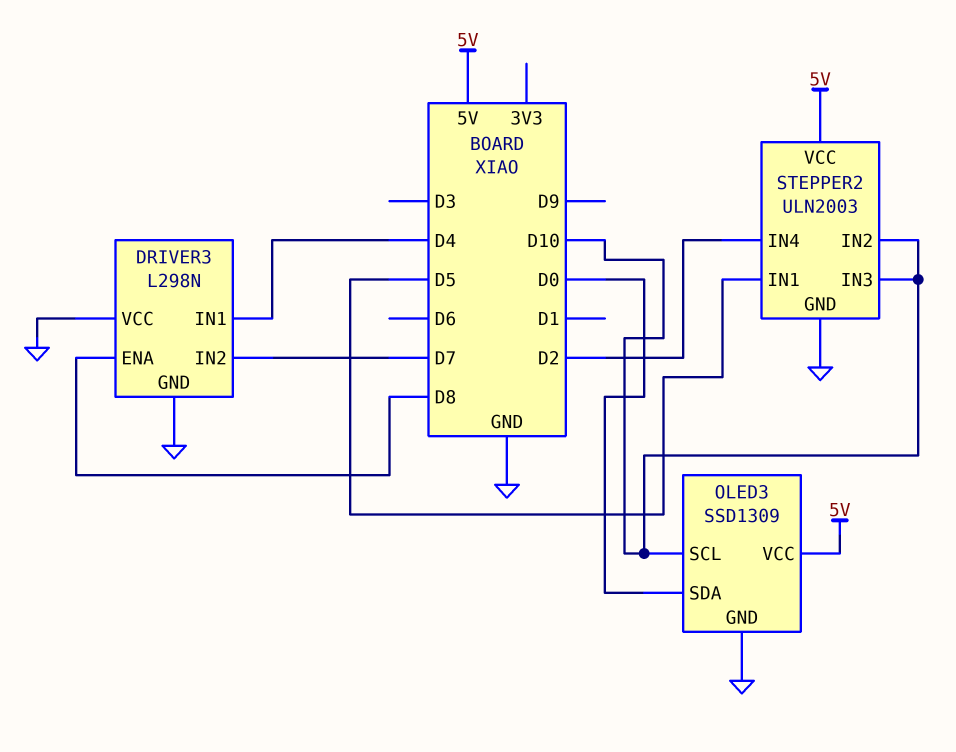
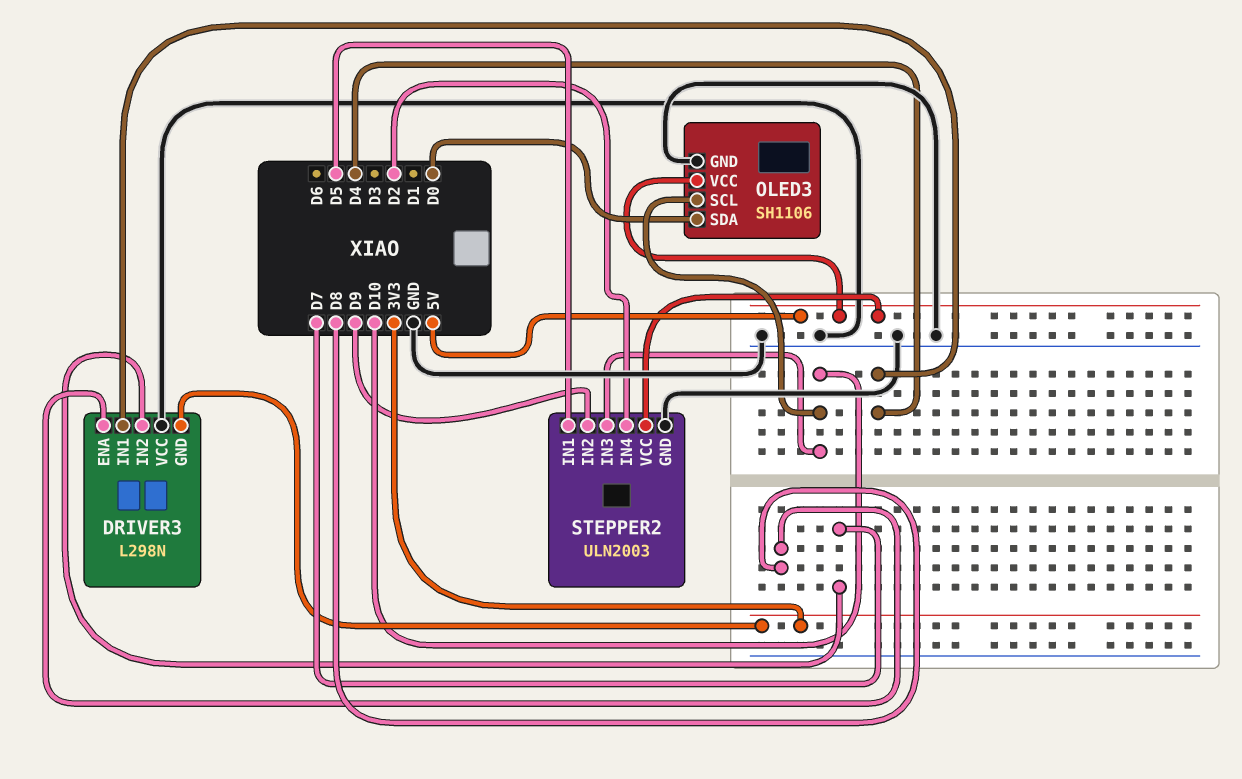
DRIVER3 pin GND: GND -> 3V3
OLED3: SSD1309 -> SH1106
STEPPER2 pin IN2: D10 -> D9

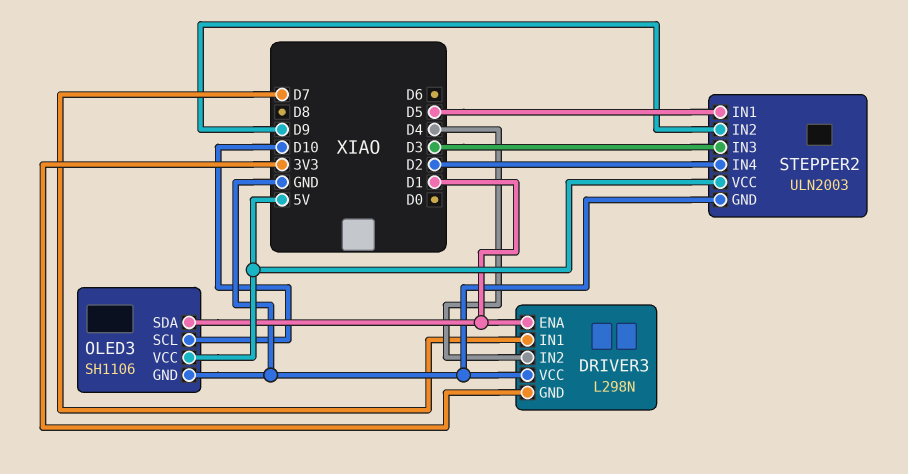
DRIVER3 pin ENA: D8 -> D1
DRIVER3 pin IN1: D4 -> D7
DRIVER3 pin IN2: D7 -> D4
OLED3 pin SDA: D0 -> D1
STEPPER2 pin IN3: D10 -> D3

